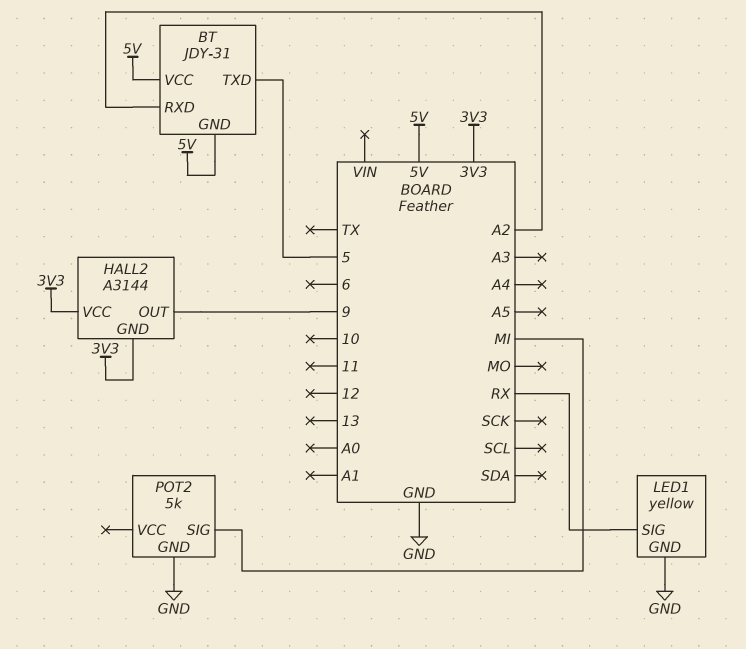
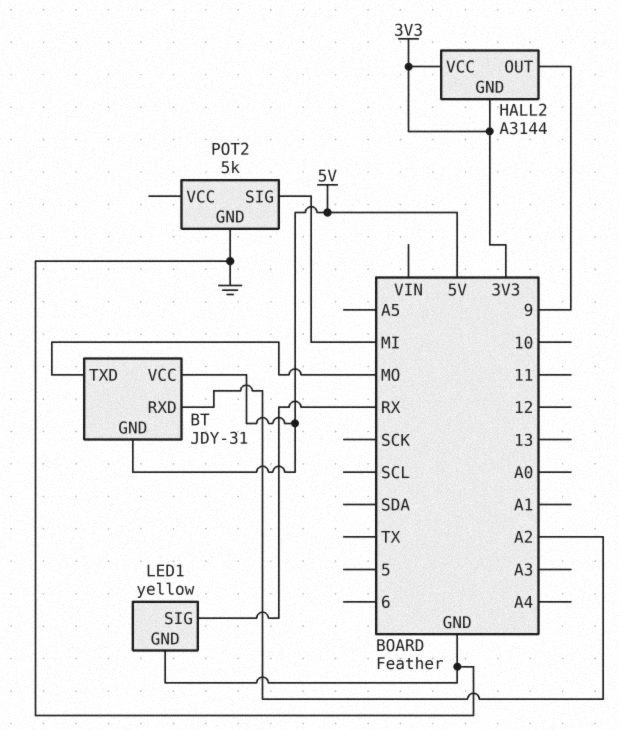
BT pin TXD: 5 -> MO

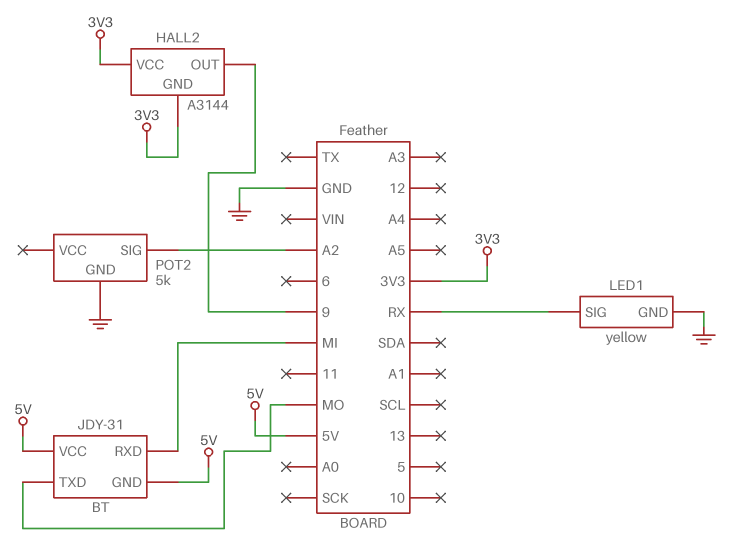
BT pin RXD: A2 -> MI
POT2 pin SIG: MI -> A2

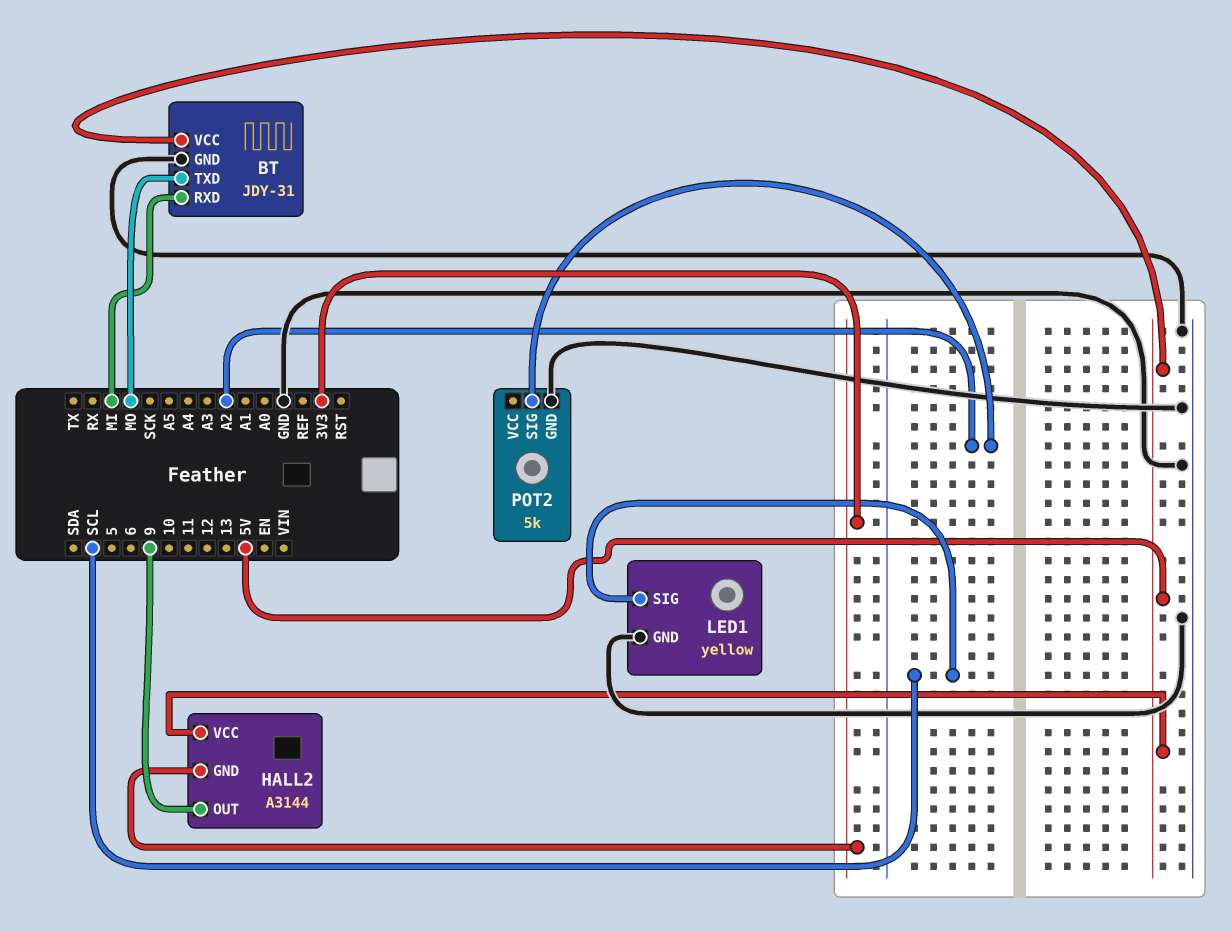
BT pin GND: 5V -> GND
HALL2 pin VCC: 3V3 -> 5V
LED1 pin SIG: RX -> SCL

